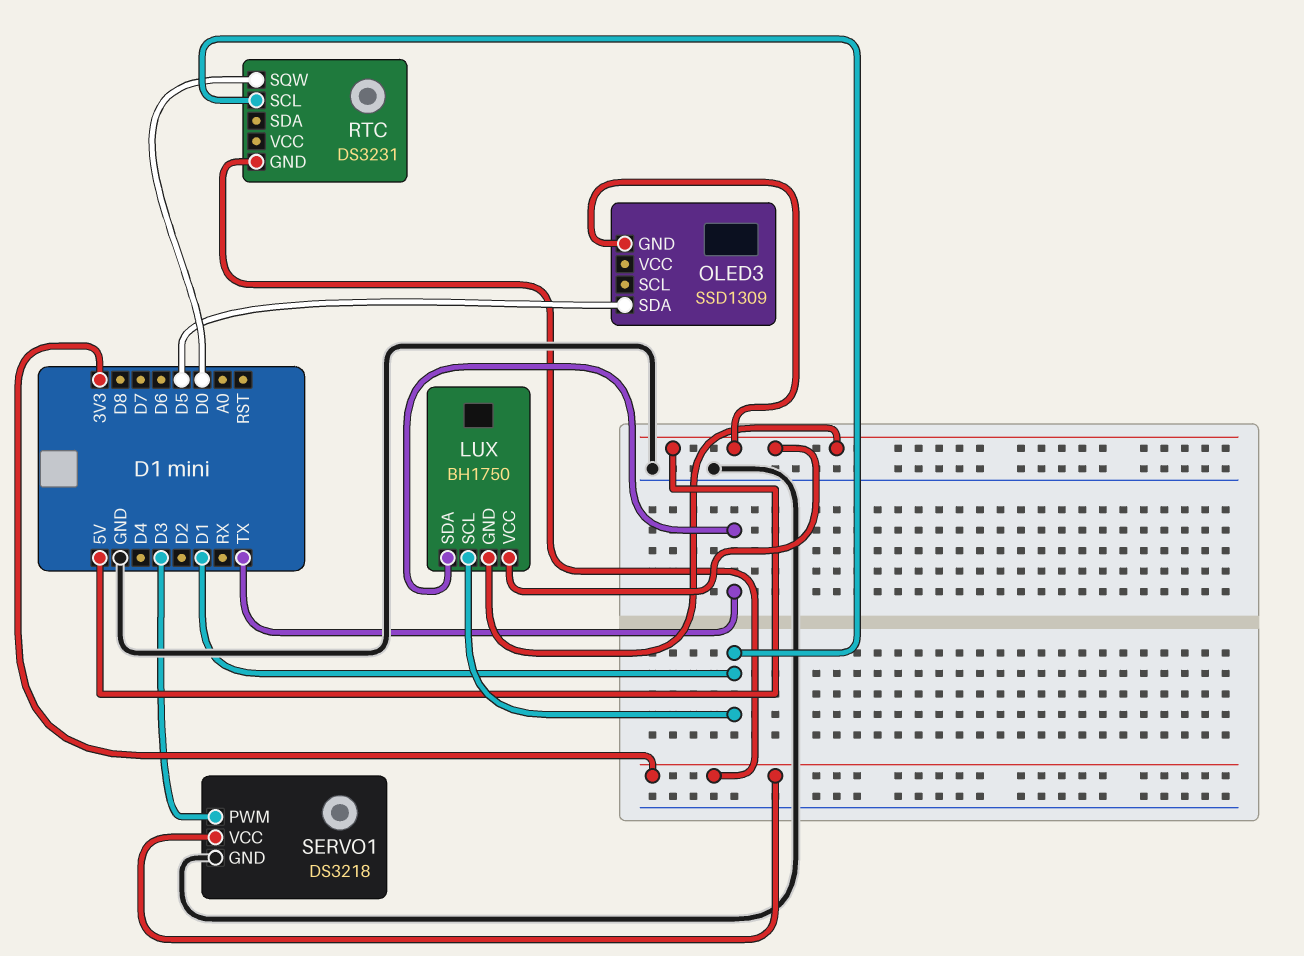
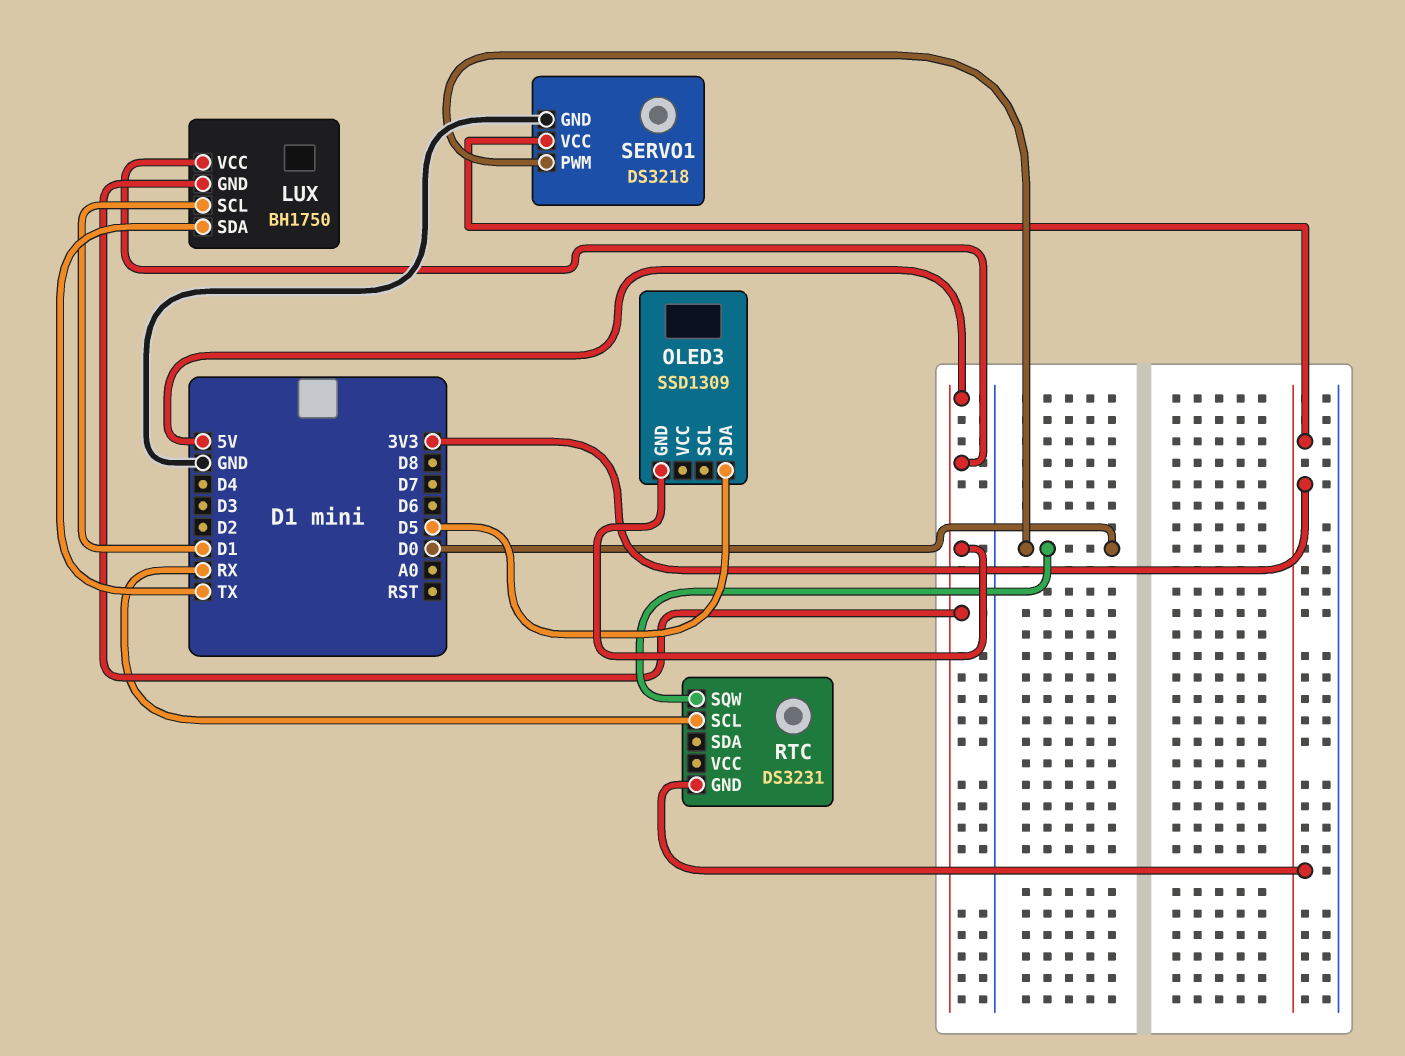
RTC pin SCL: D1 -> RX
SERVO1 pin PWM: D3 -> D0

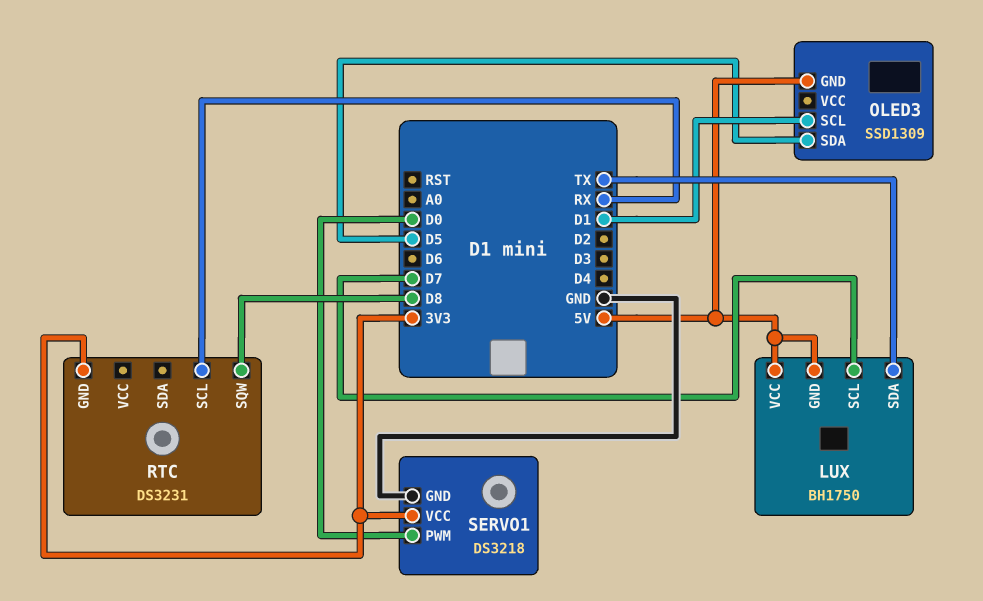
LUX pin SCL: D1 -> D7
OLED3 pin SCL: none -> D1
RTC pin SQW: D0 -> D8

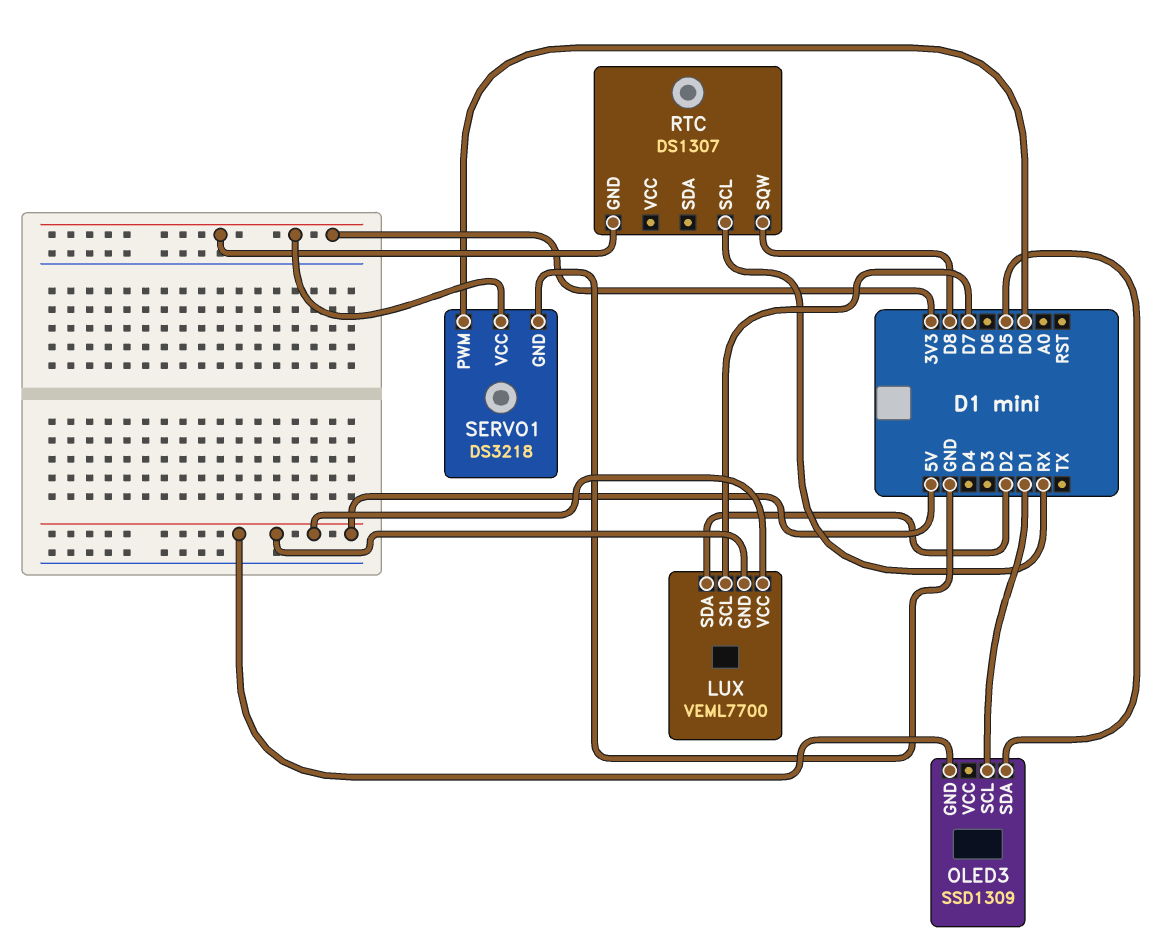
LUX: BH1750 -> VEML7700
LUX pin SDA: TX -> D2
RTC: DS3231 -> DS1307

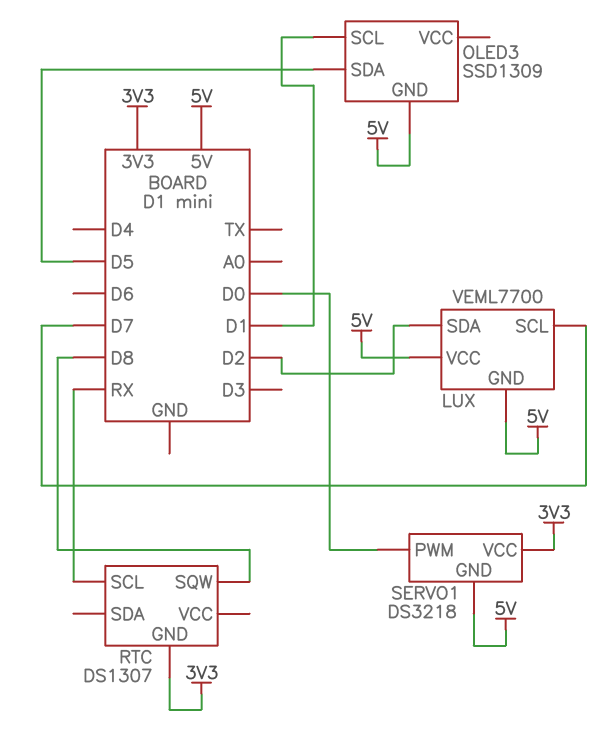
SERVO1 pin GND: GND -> 5V

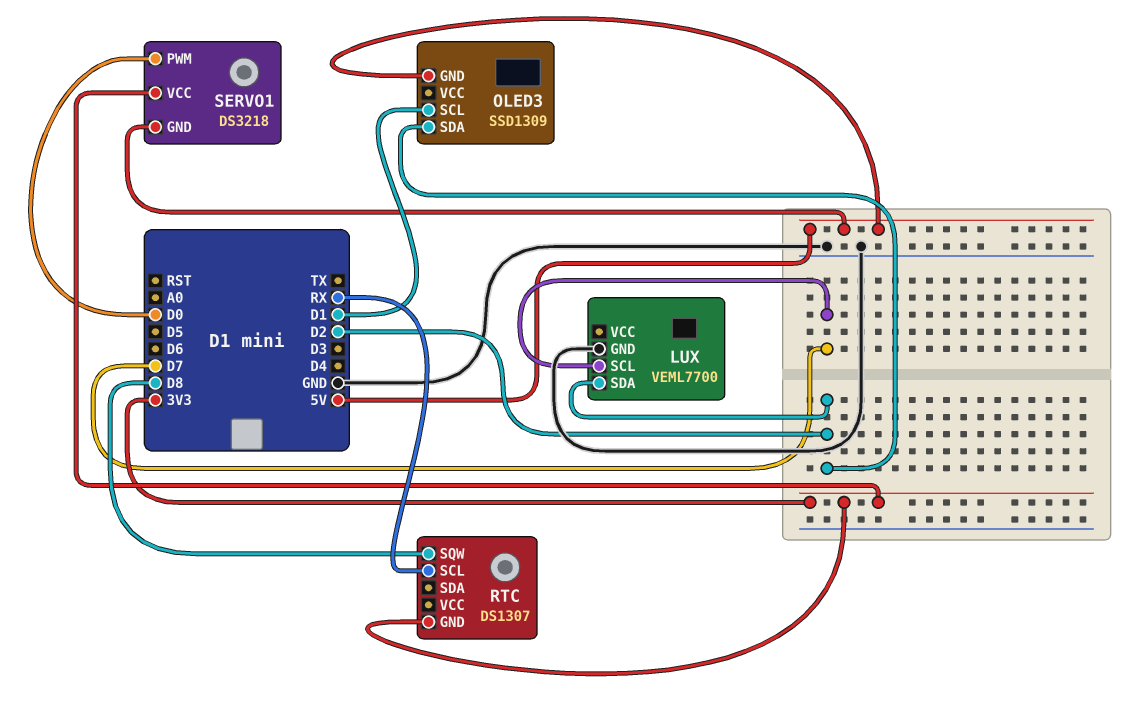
LUX pin GND: 5V -> GND
LUX pin VCC: 5V -> none
OLED3 pin SDA: D5 -> D2

